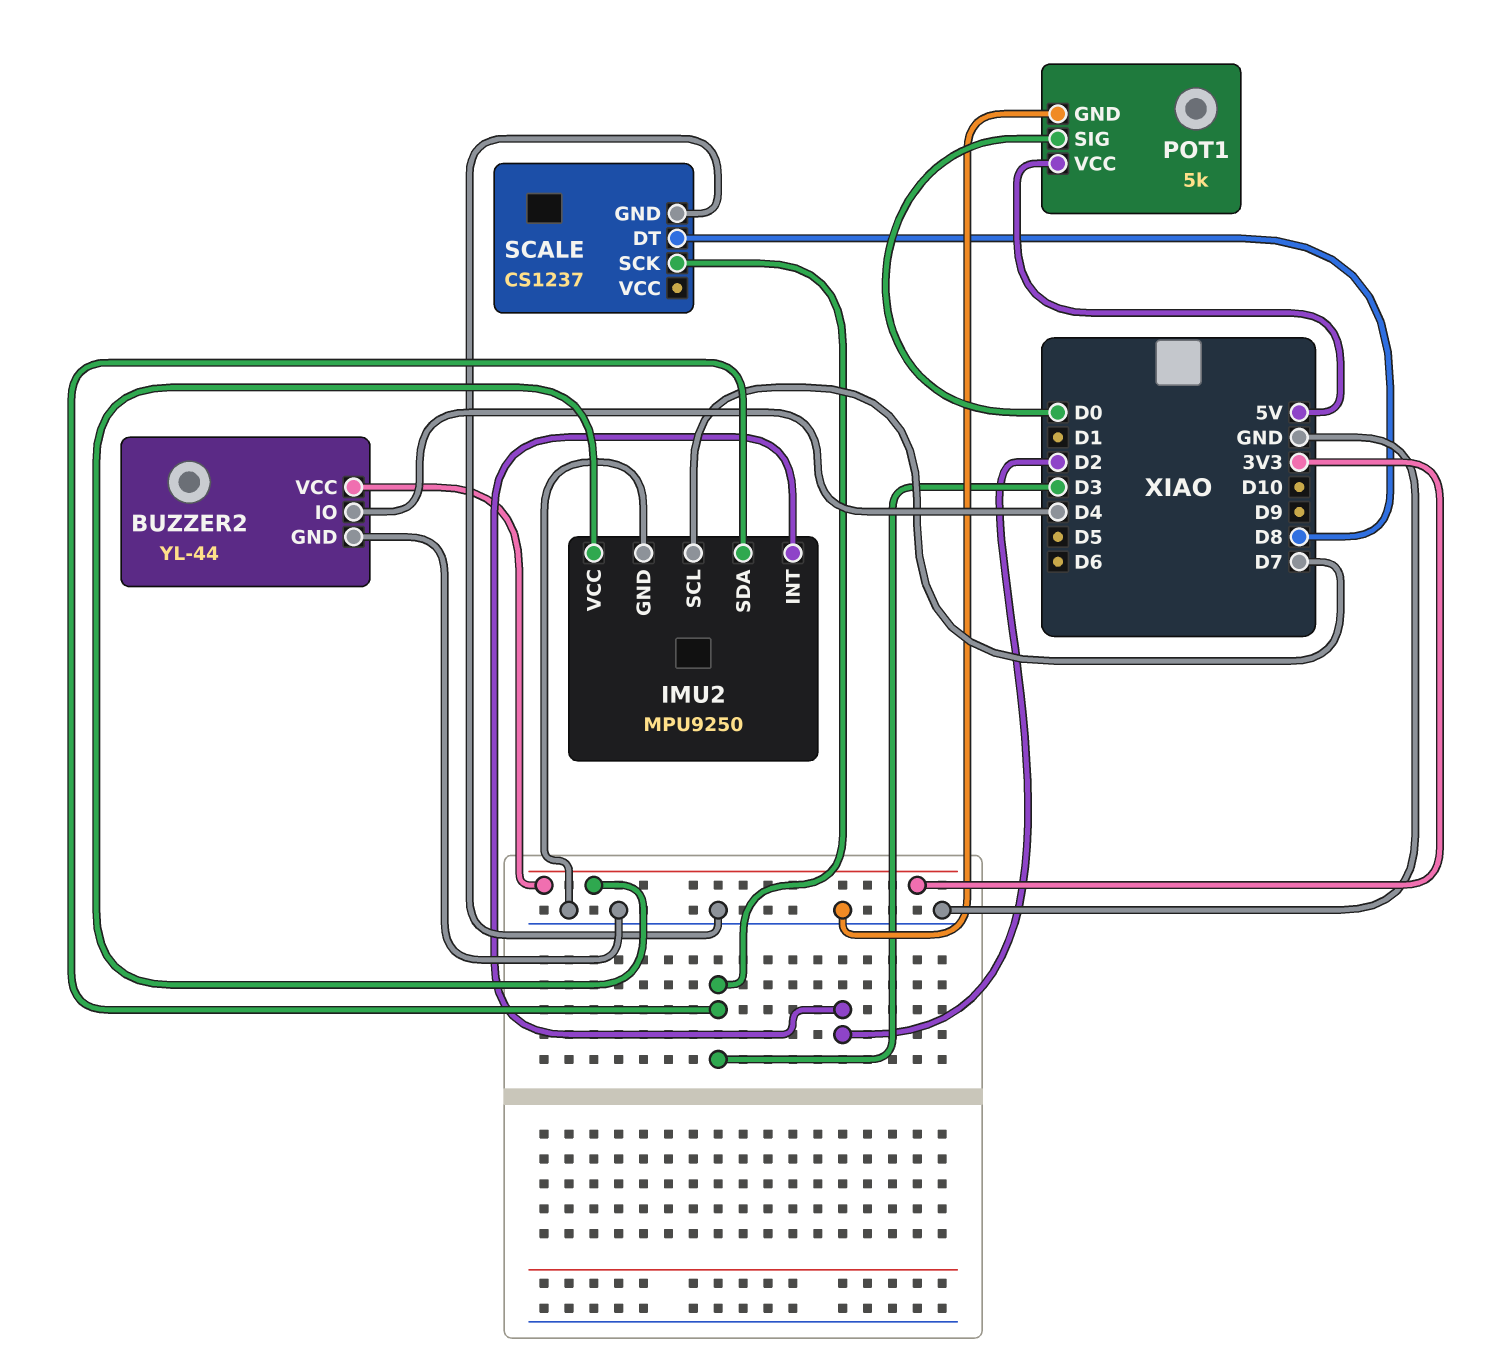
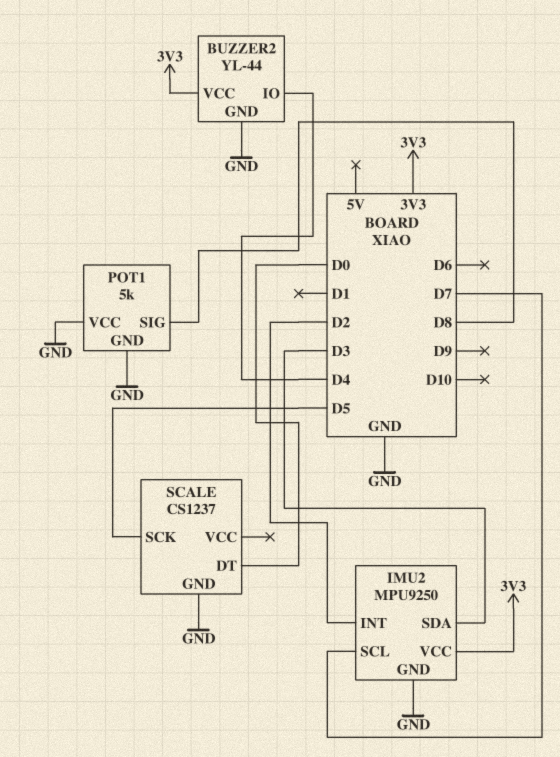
POT1 pin SIG: D0 -> D8
POT1 pin VCC: 5V -> GND
SCALE pin DT: D8 -> D0
SCALE pin SCK: D3 -> D5

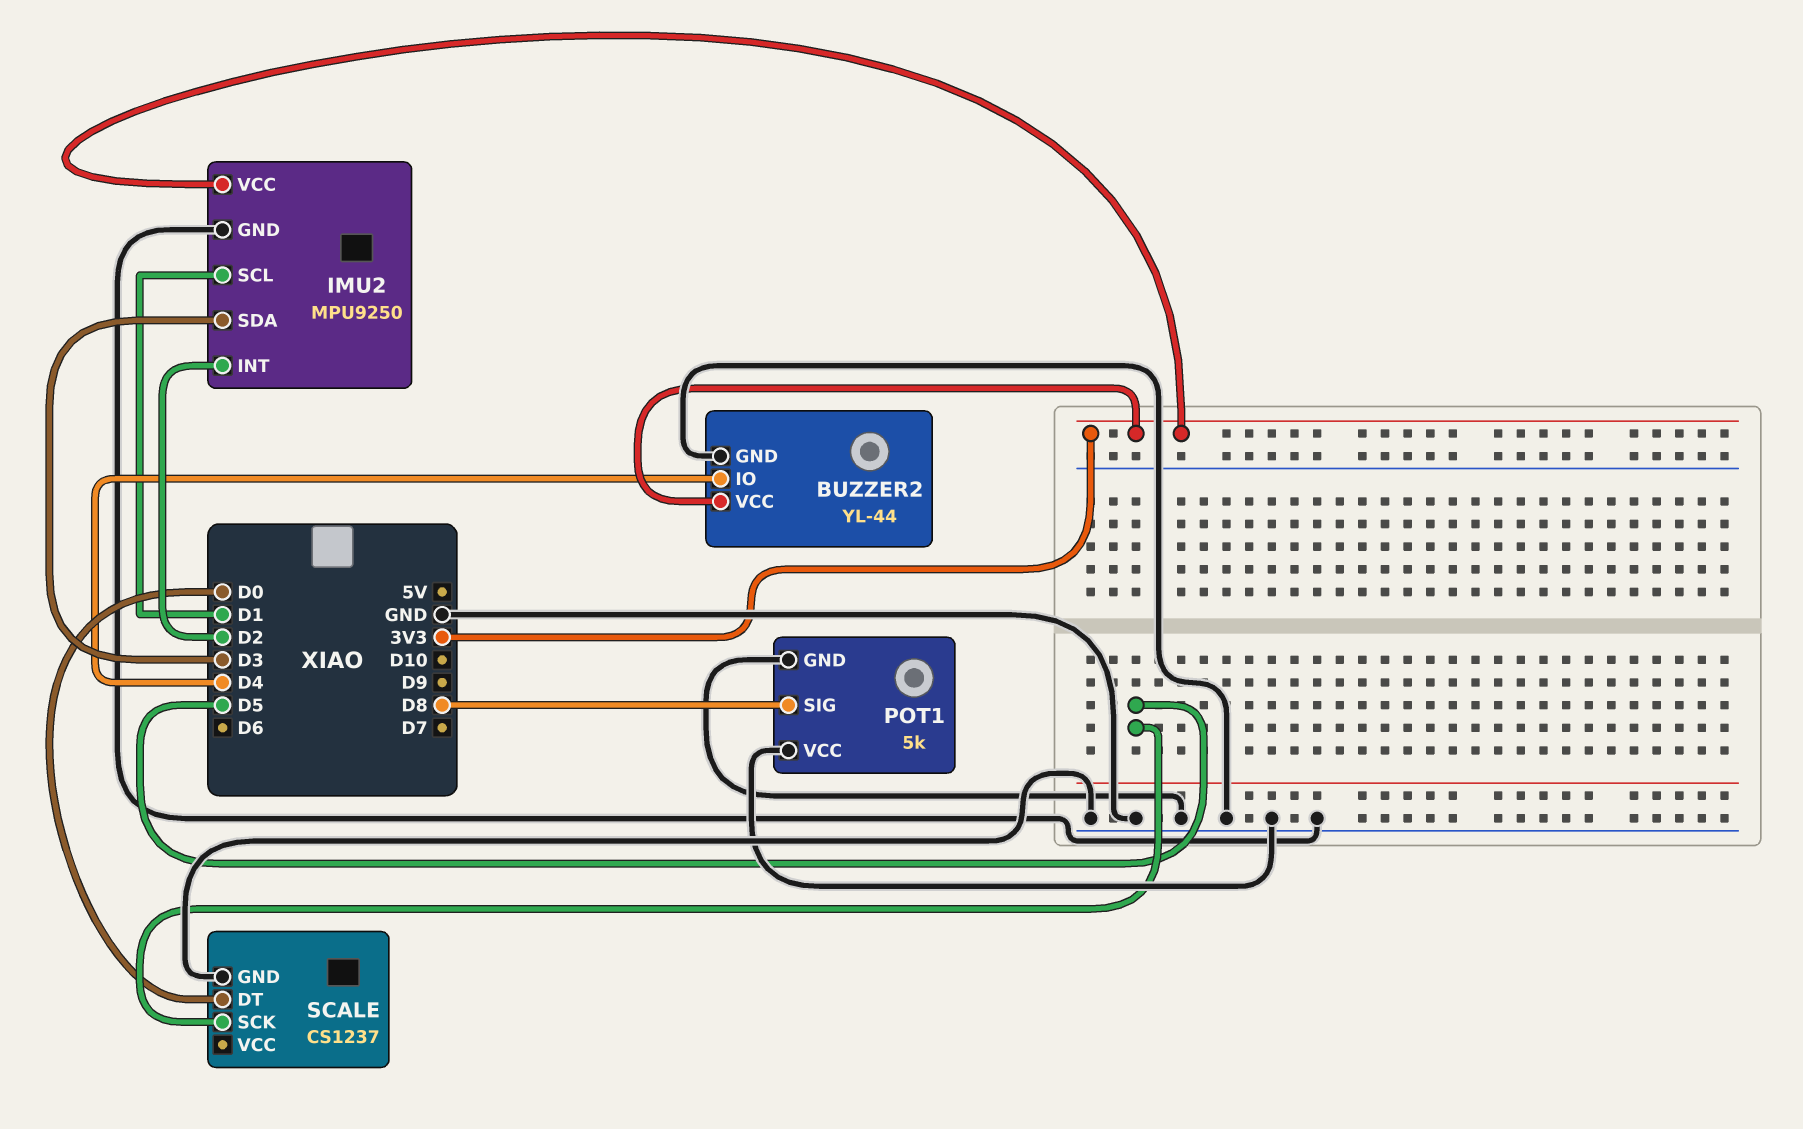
IMU2 pin SCL: D7 -> D1

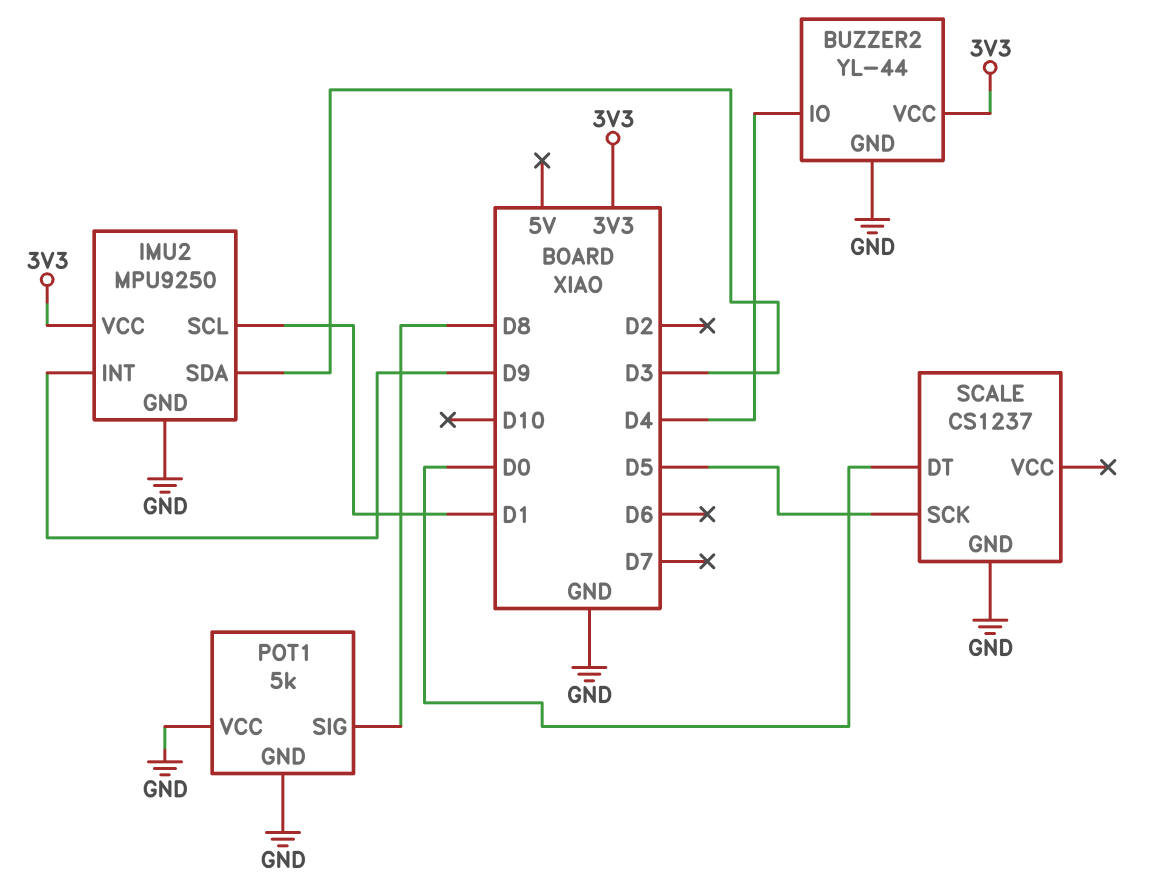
IMU2 pin INT: D2 -> D9

